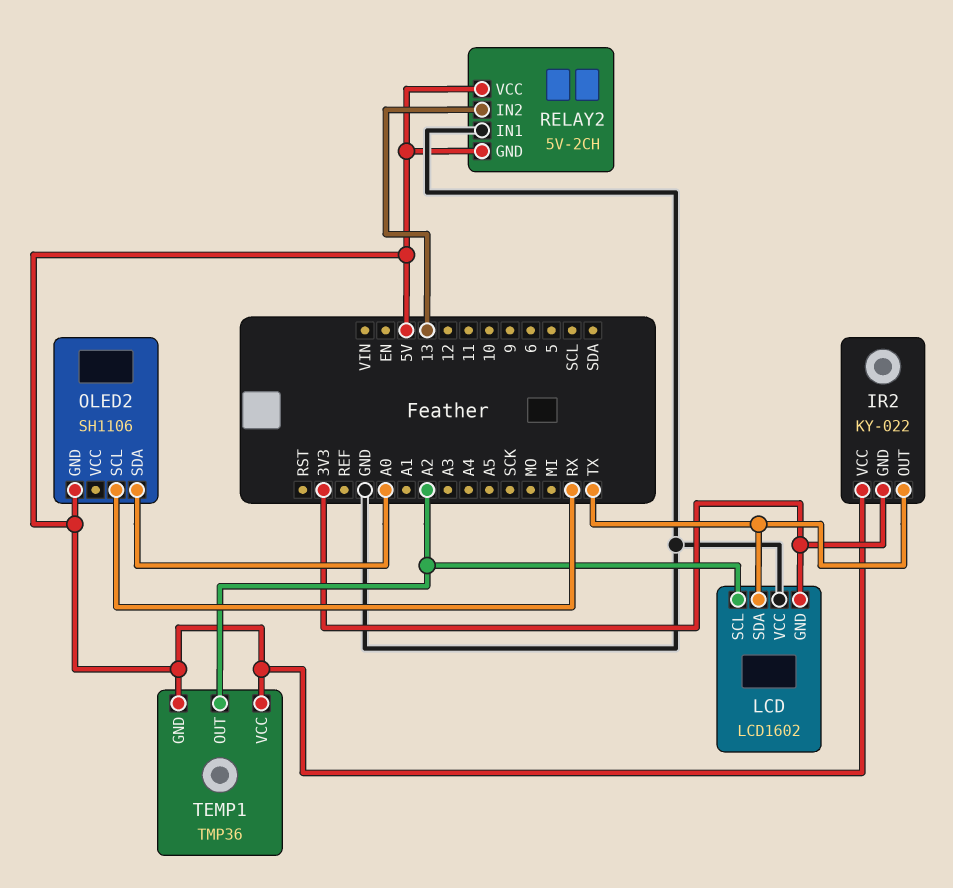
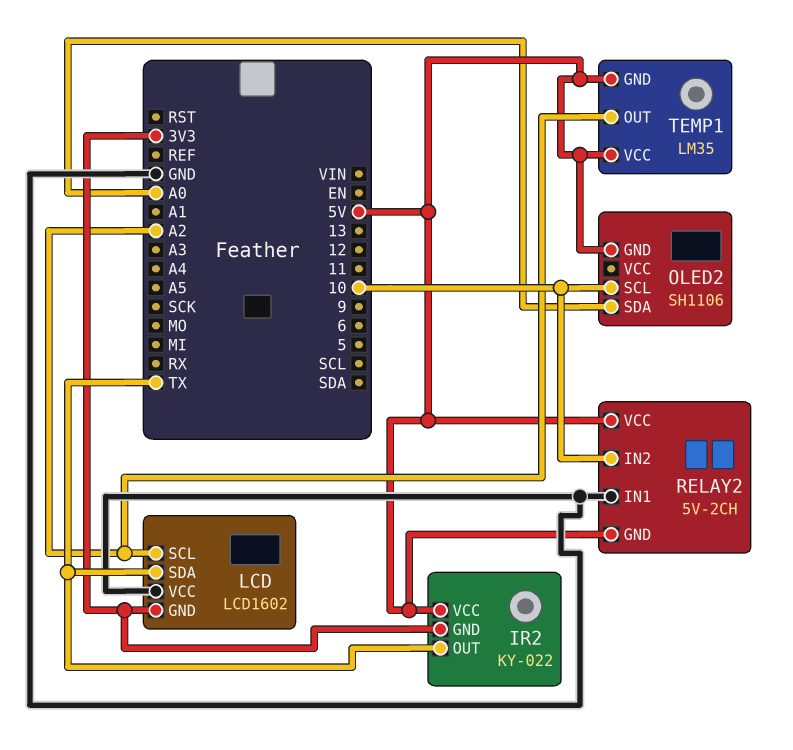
OLED2 pin SCL: RX -> 10
RELAY2 pin IN2: 13 -> 10
TEMP1: TMP36 -> LM35

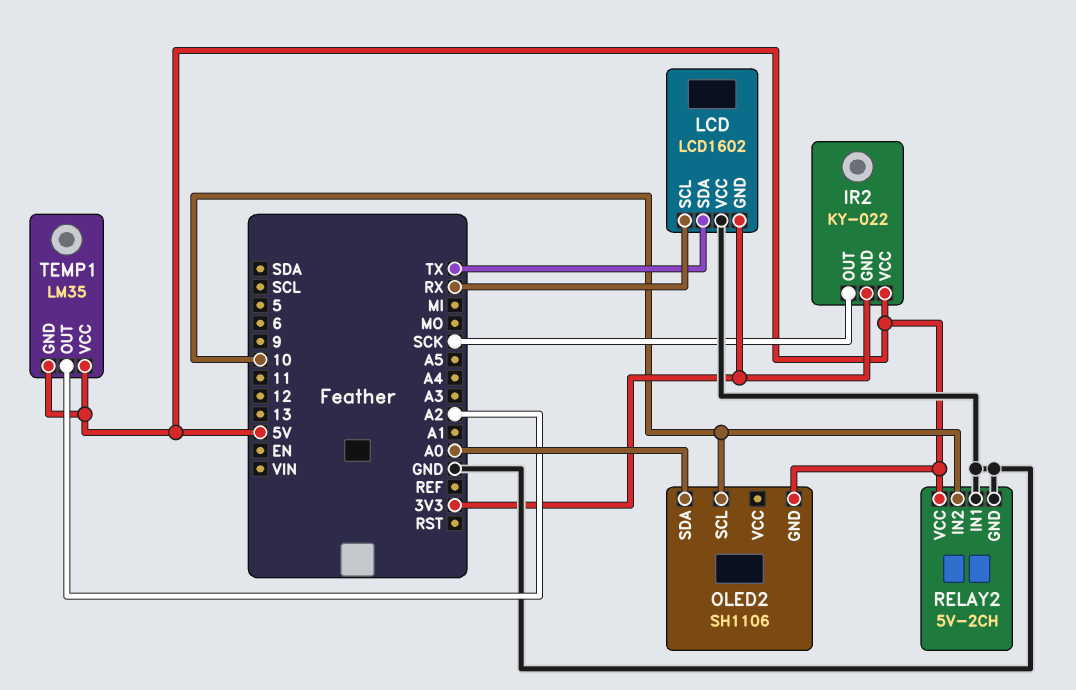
IR2 pin OUT: TX -> SCK
LCD pin SCL: A2 -> RX
RELAY2 pin GND: 5V -> GND

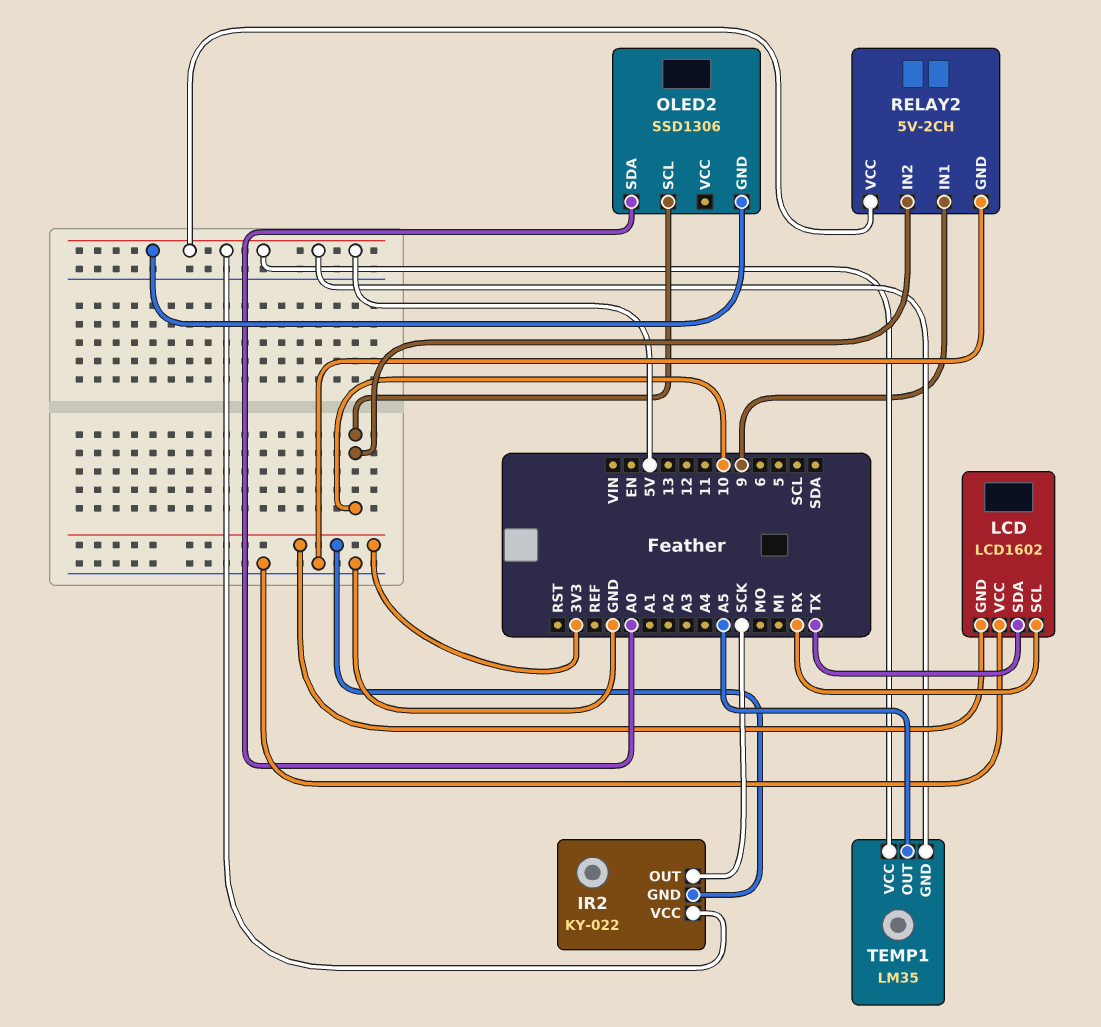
OLED2: SH1106 -> SSD1306
RELAY2 pin IN1: GND -> 9
TEMP1 pin OUT: A2 -> A5

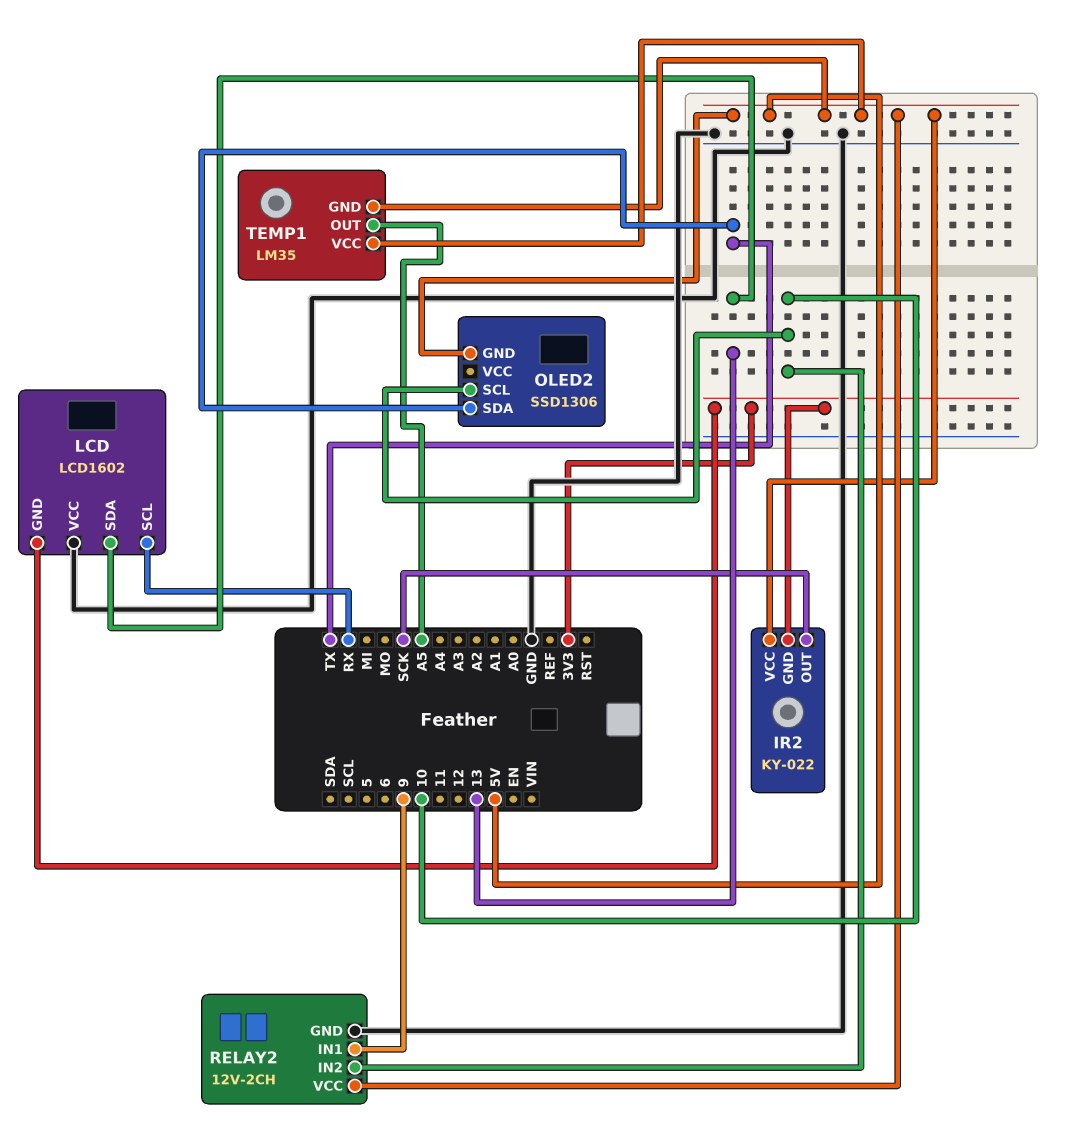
LCD pin SDA: TX -> 13
OLED2 pin SDA: A0 -> TX
RELAY2: 5V-2CH -> 12V-2CH

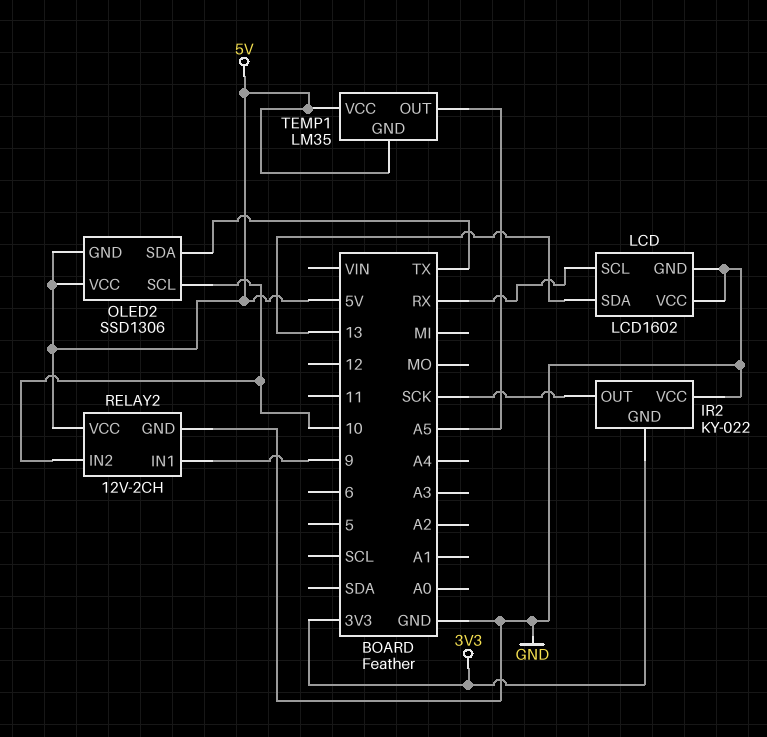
IR2 pin VCC: 5V -> GND
LCD pin GND: 3V3 -> GND
OLED2 pin VCC: none -> 5V

